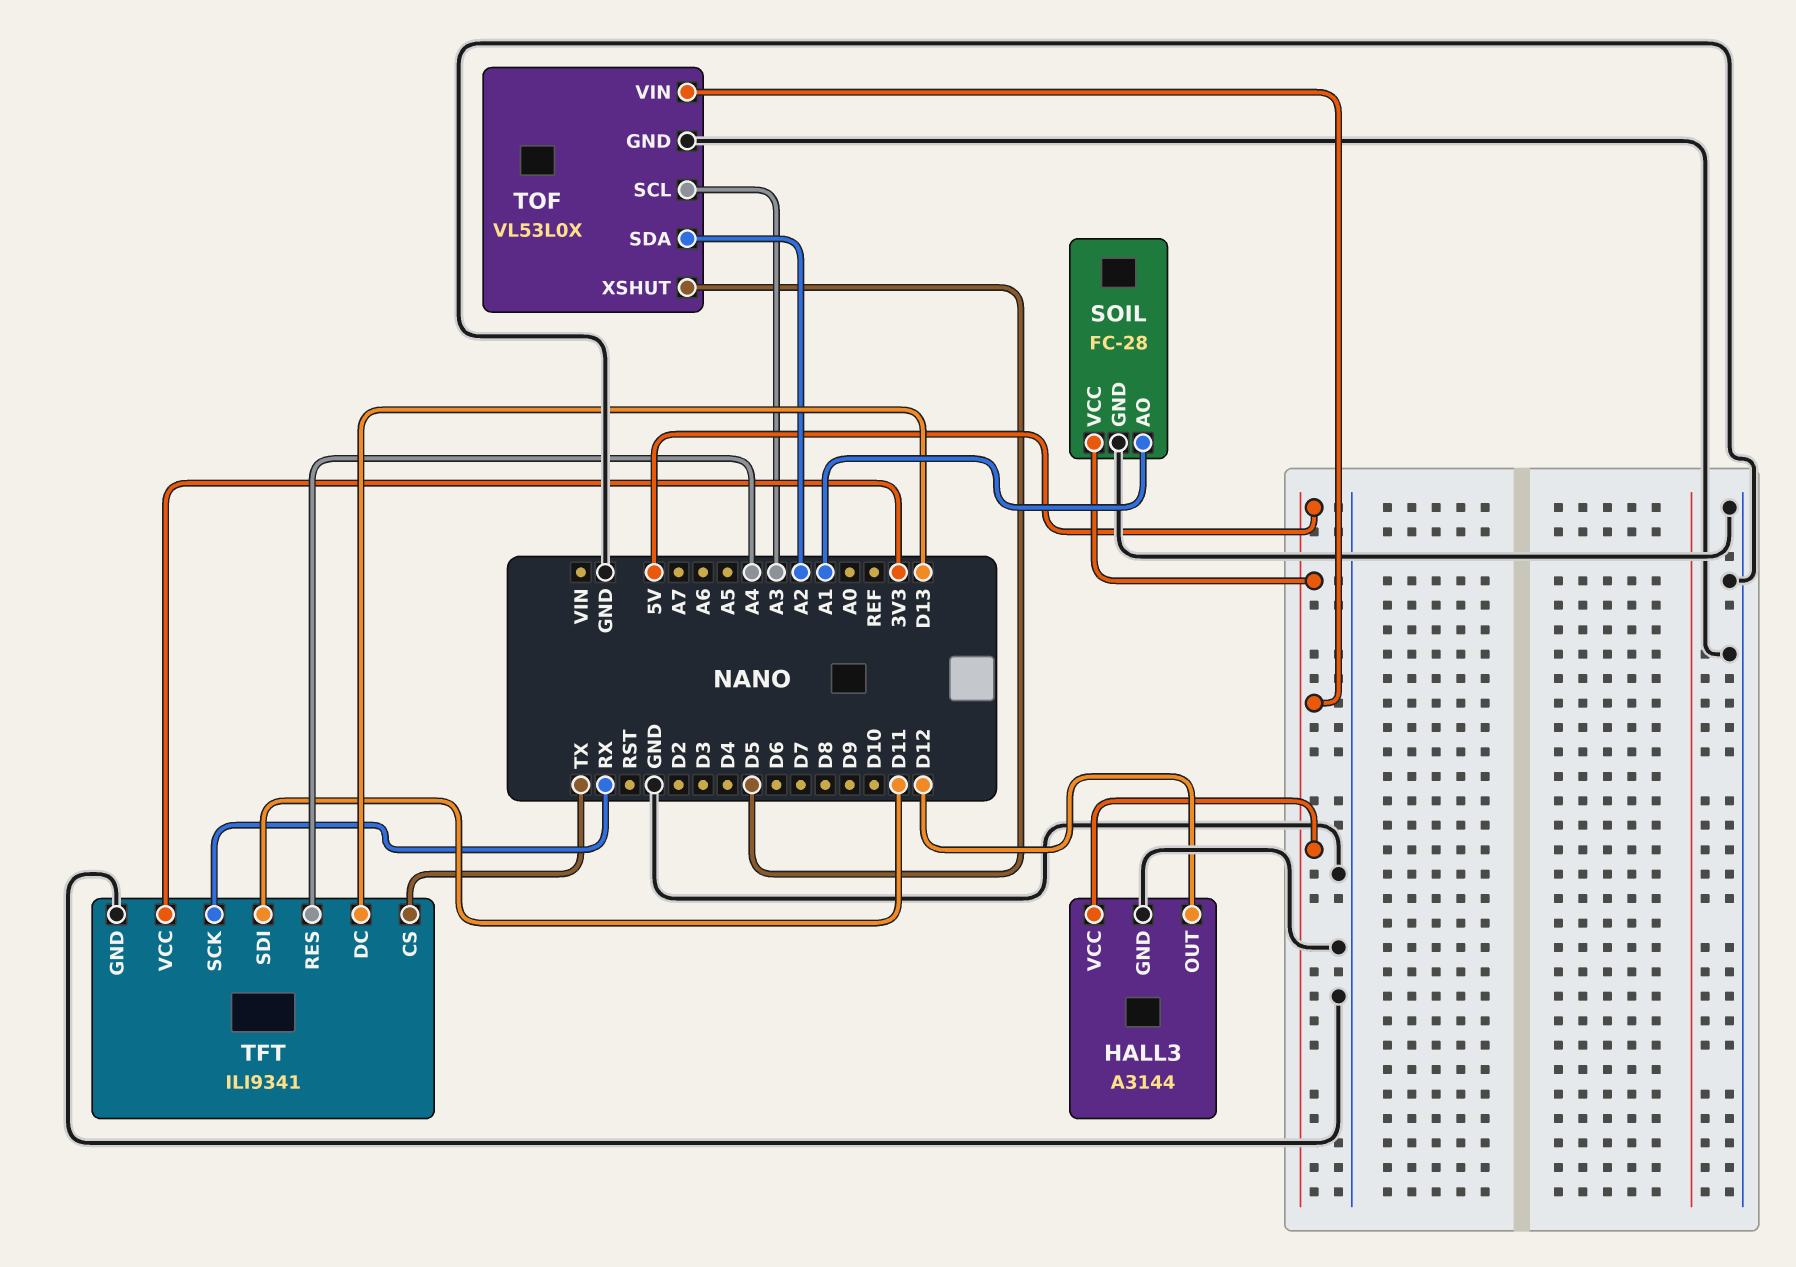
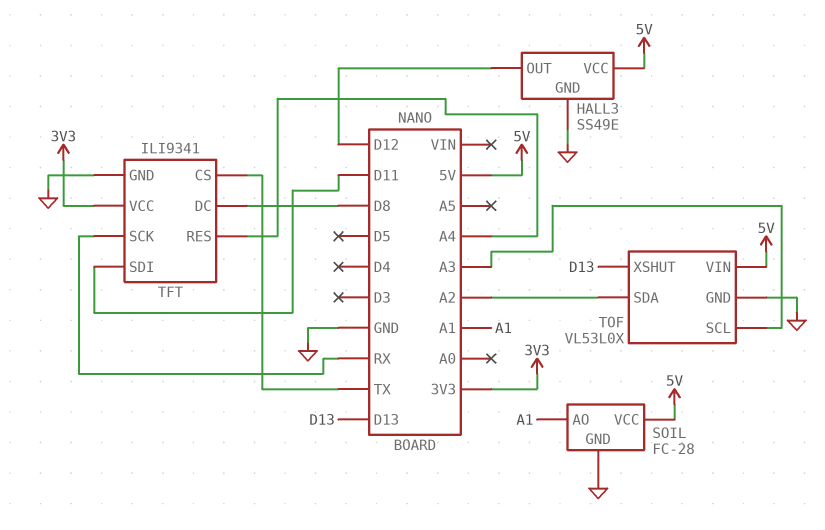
HALL3: A3144 -> SS49E
TFT pin DC: D13 -> D8
TOF pin XSHUT: D5 -> D13

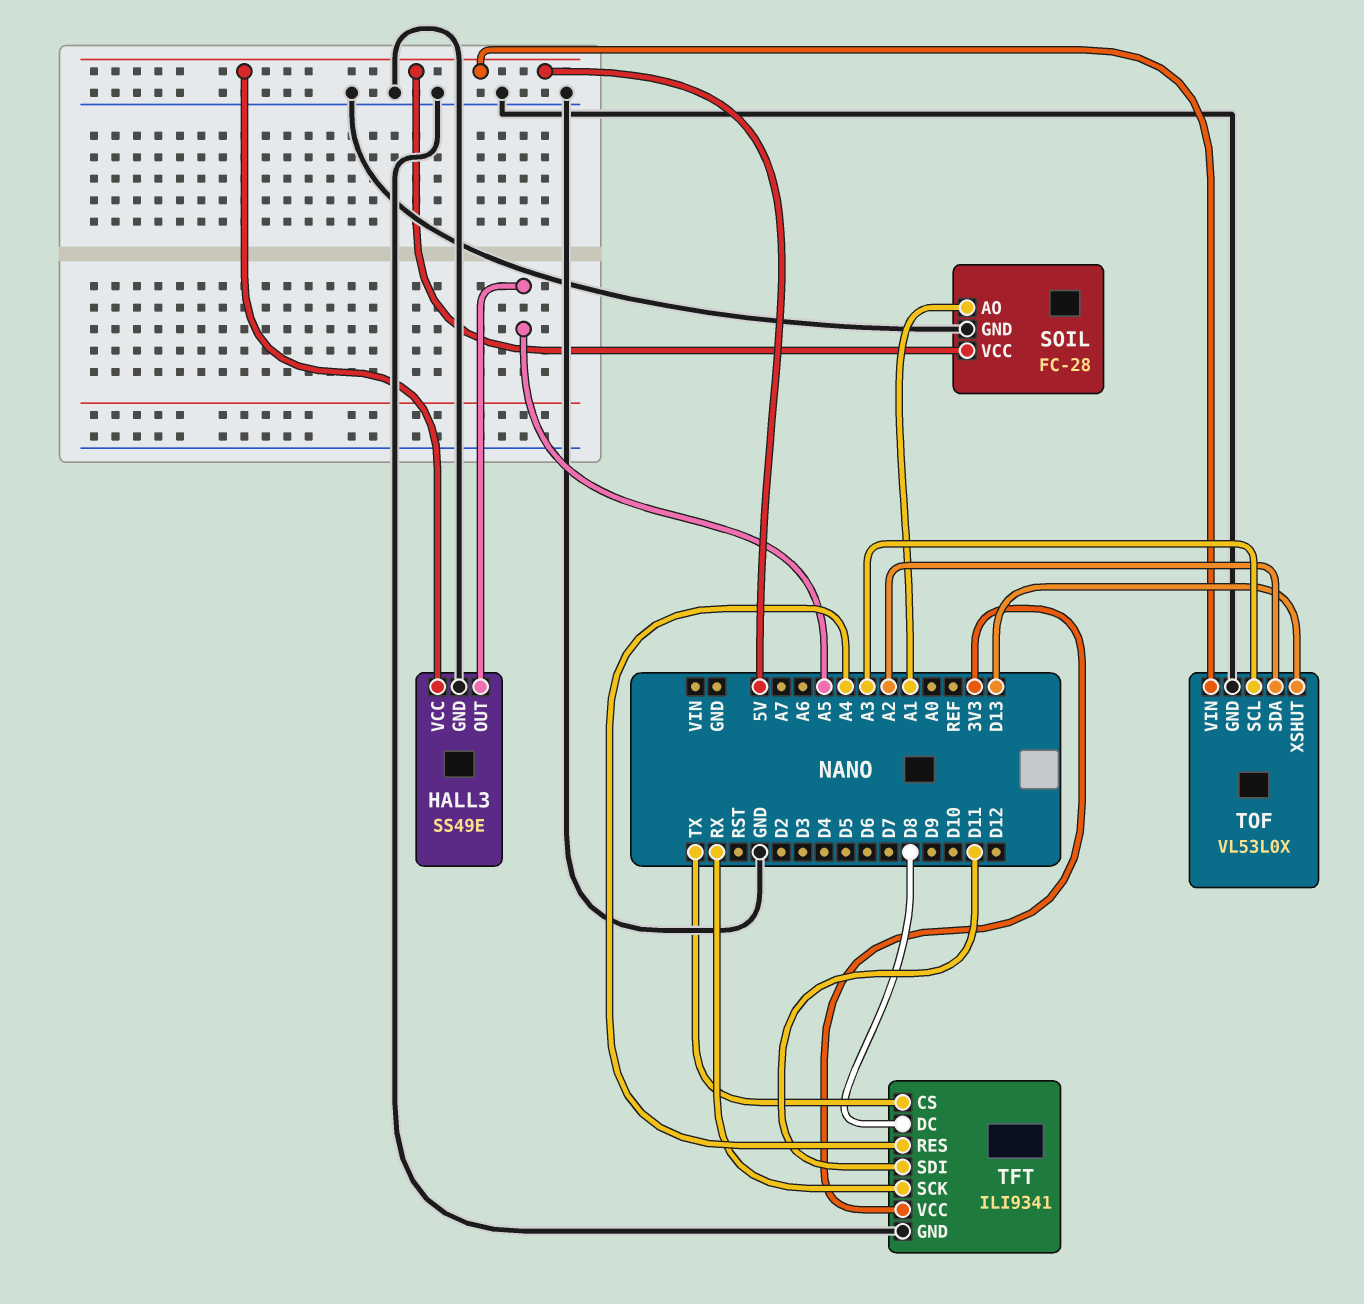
HALL3 pin OUT: D12 -> A5

